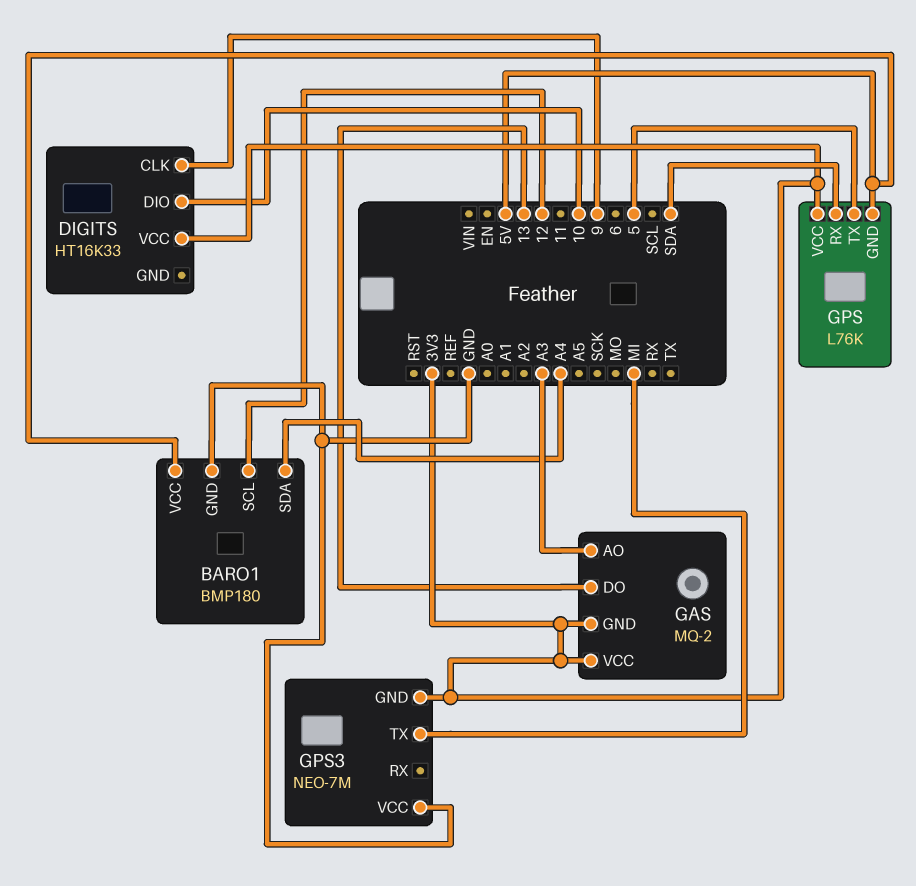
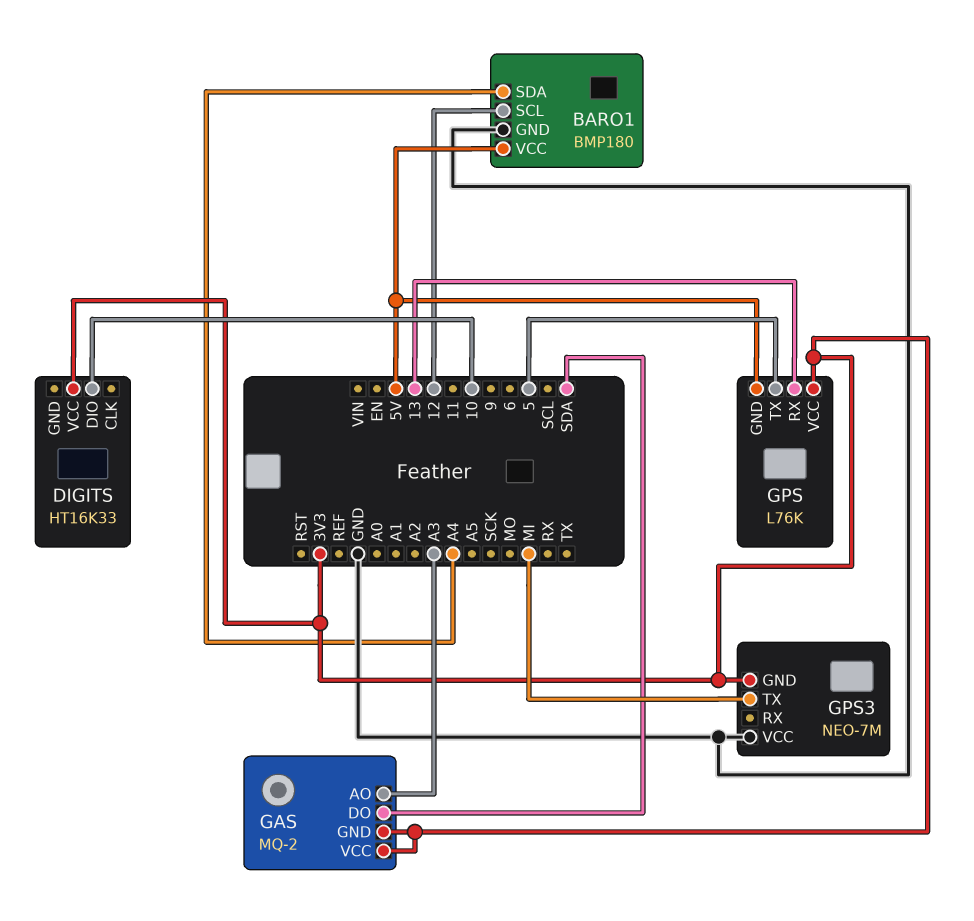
DIGITS pin CLK: 9 -> none
GAS pin DO: 13 -> SDA
GPS pin RX: SDA -> 13

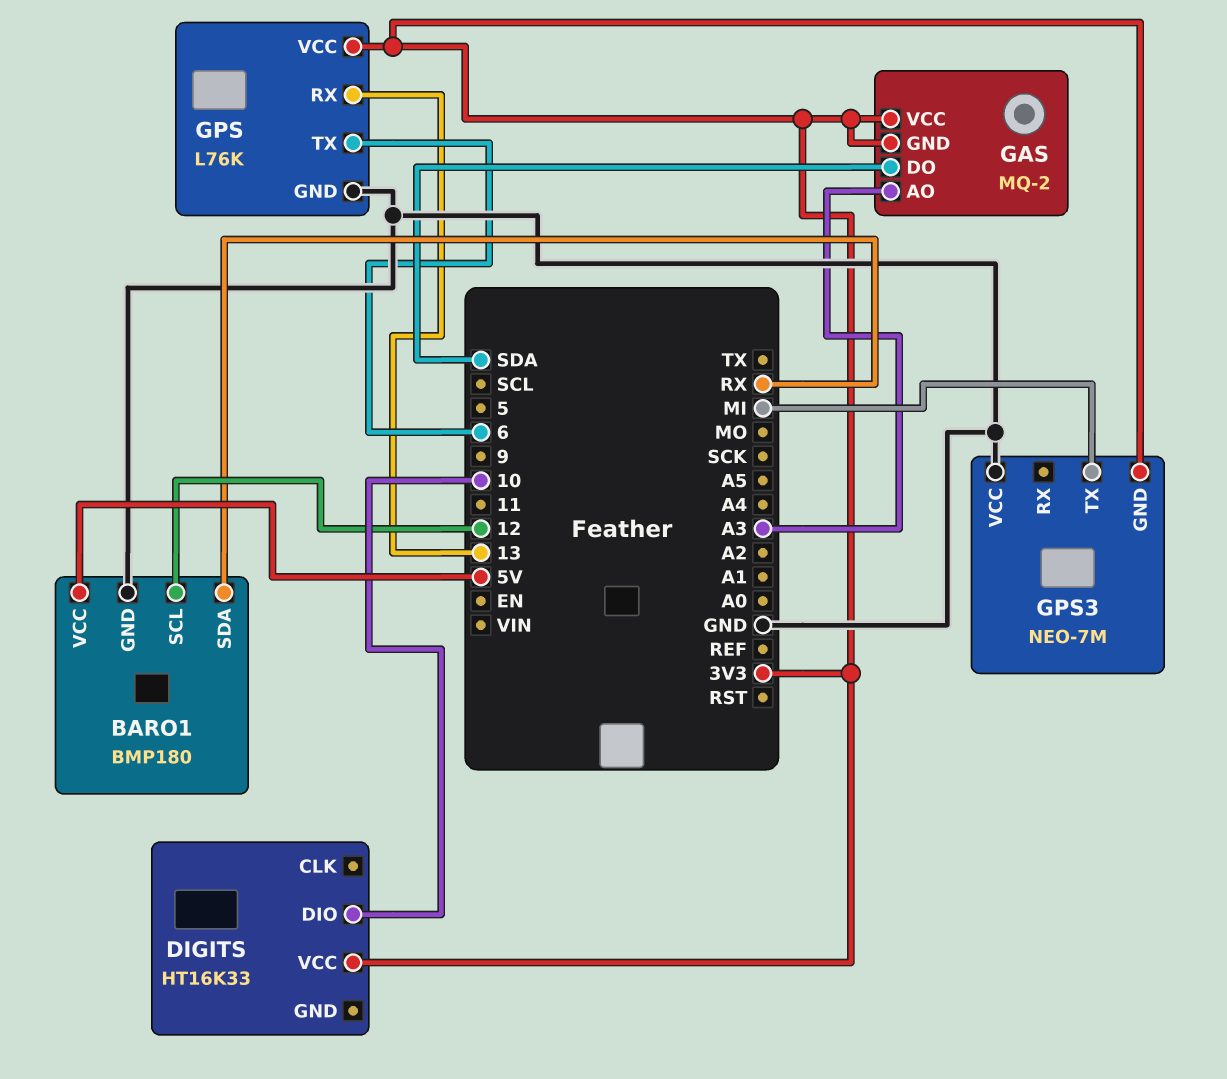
BARO1 pin SDA: A4 -> RX
GPS pin GND: 5V -> GND
GPS pin TX: 5 -> 6

